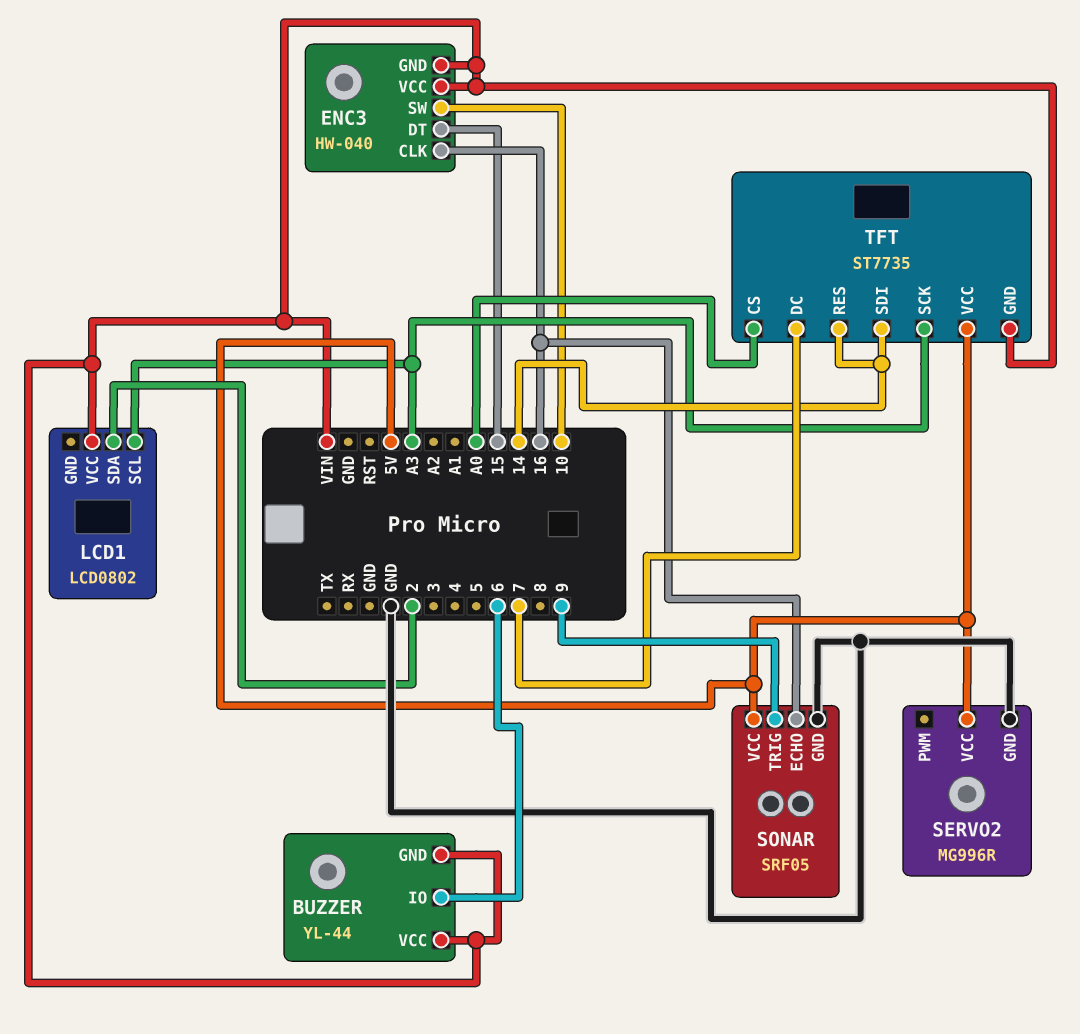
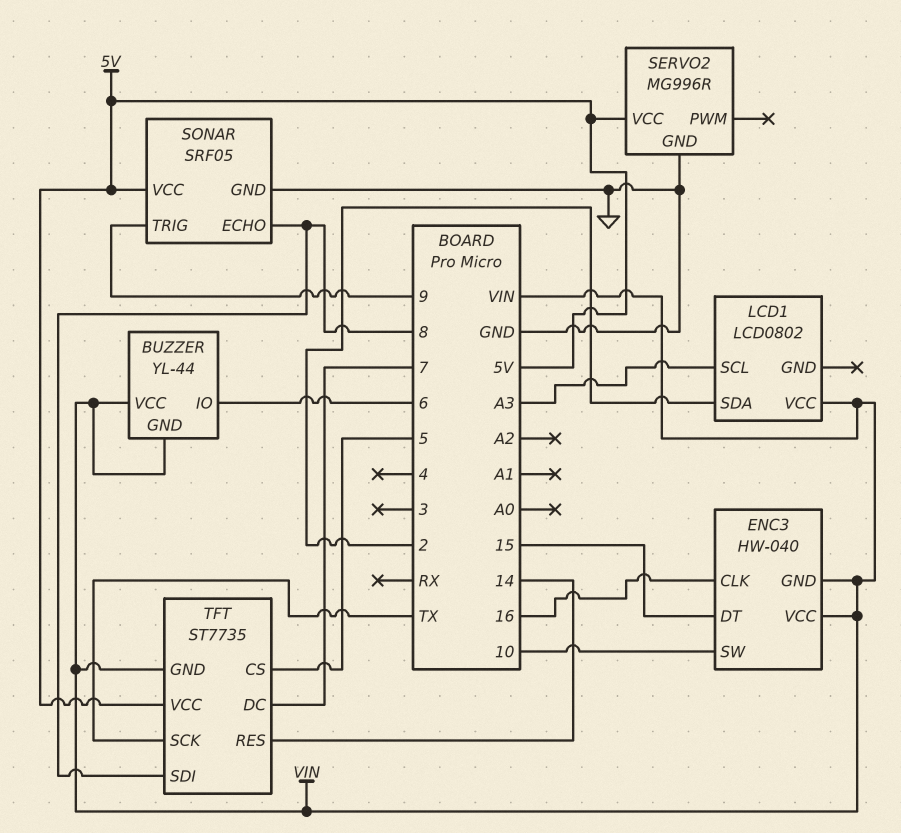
SONAR pin ECHO: 16 -> 8
TFT pin CS: A0 -> 5
TFT pin SCK: A3 -> TX
TFT pin SDI: 14 -> 8

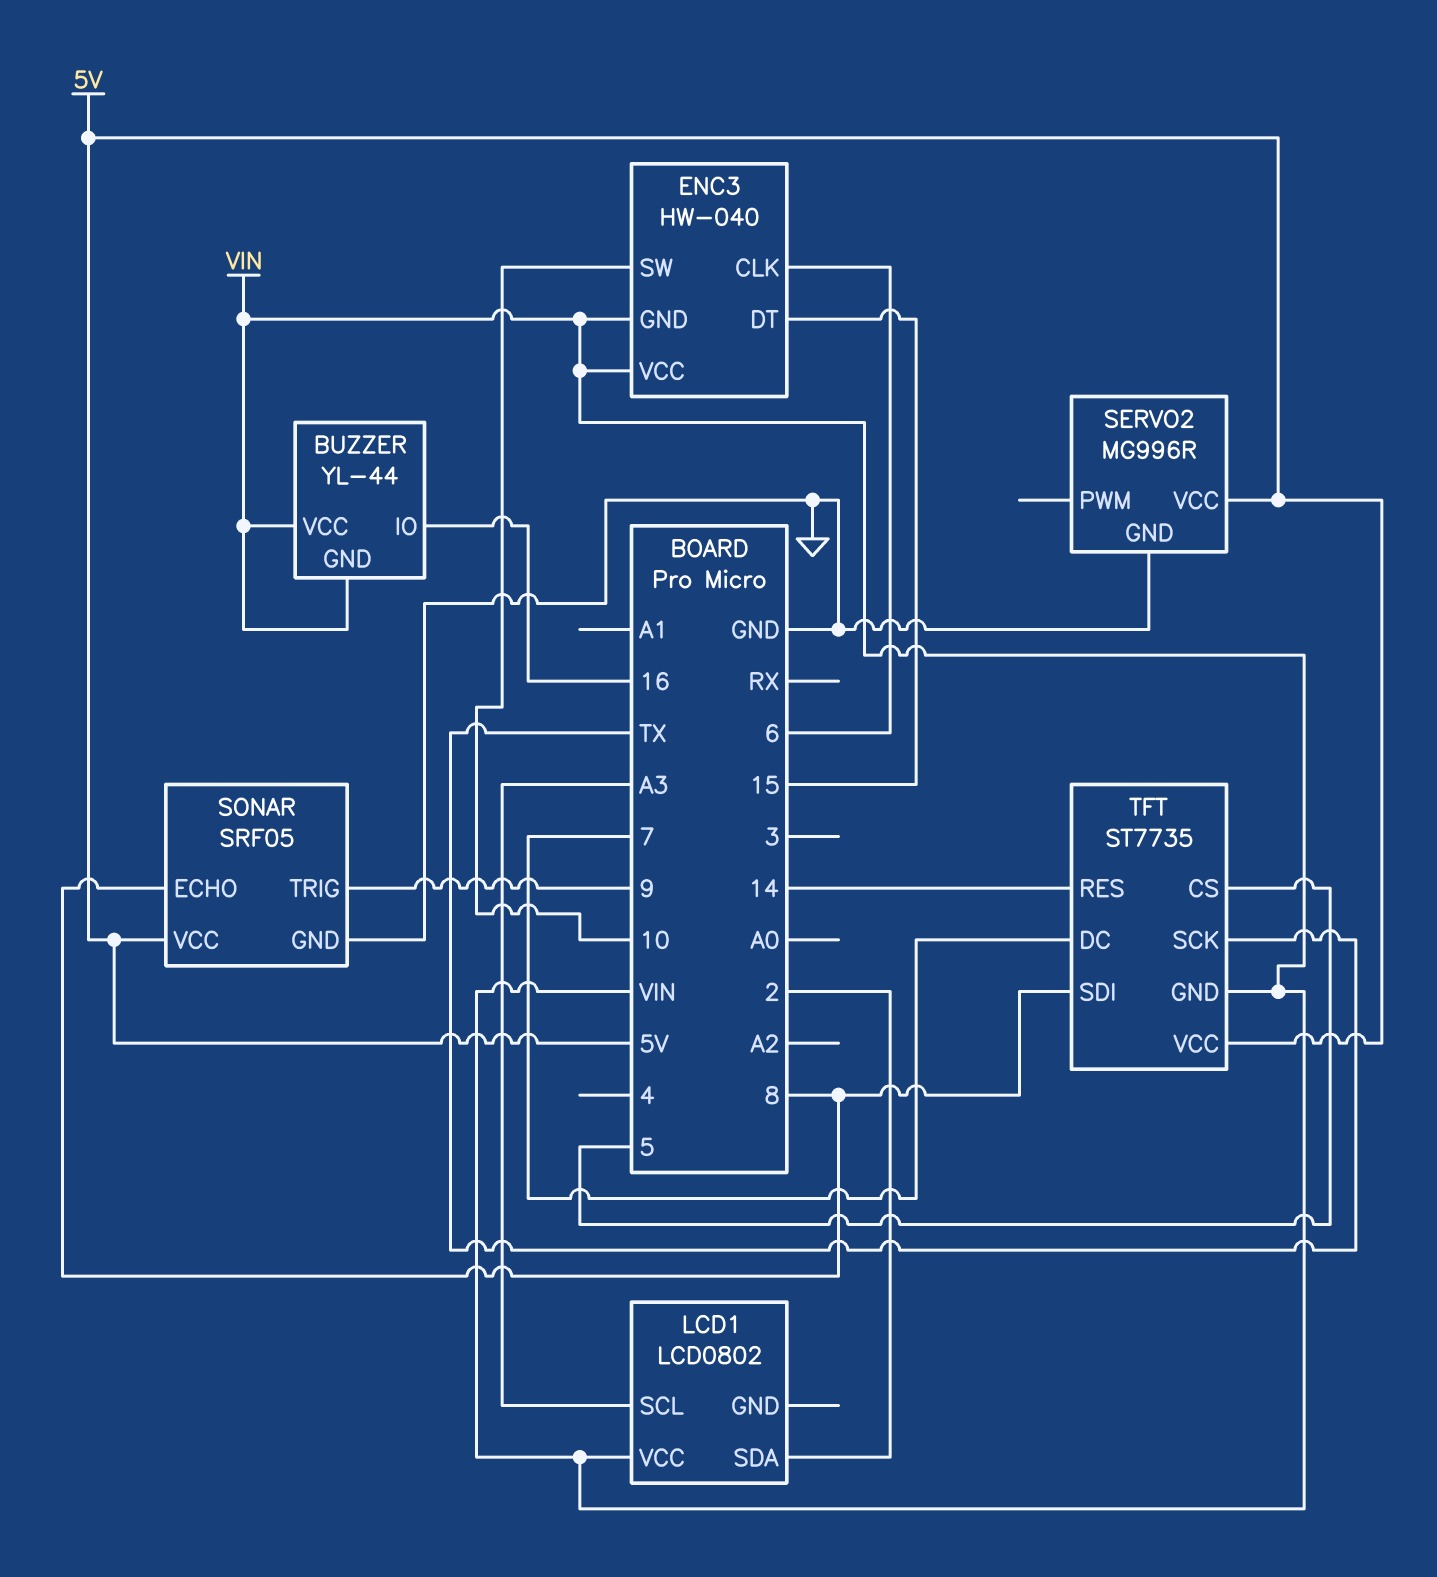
BUZZER pin IO: 6 -> 16
ENC3 pin CLK: 16 -> 6

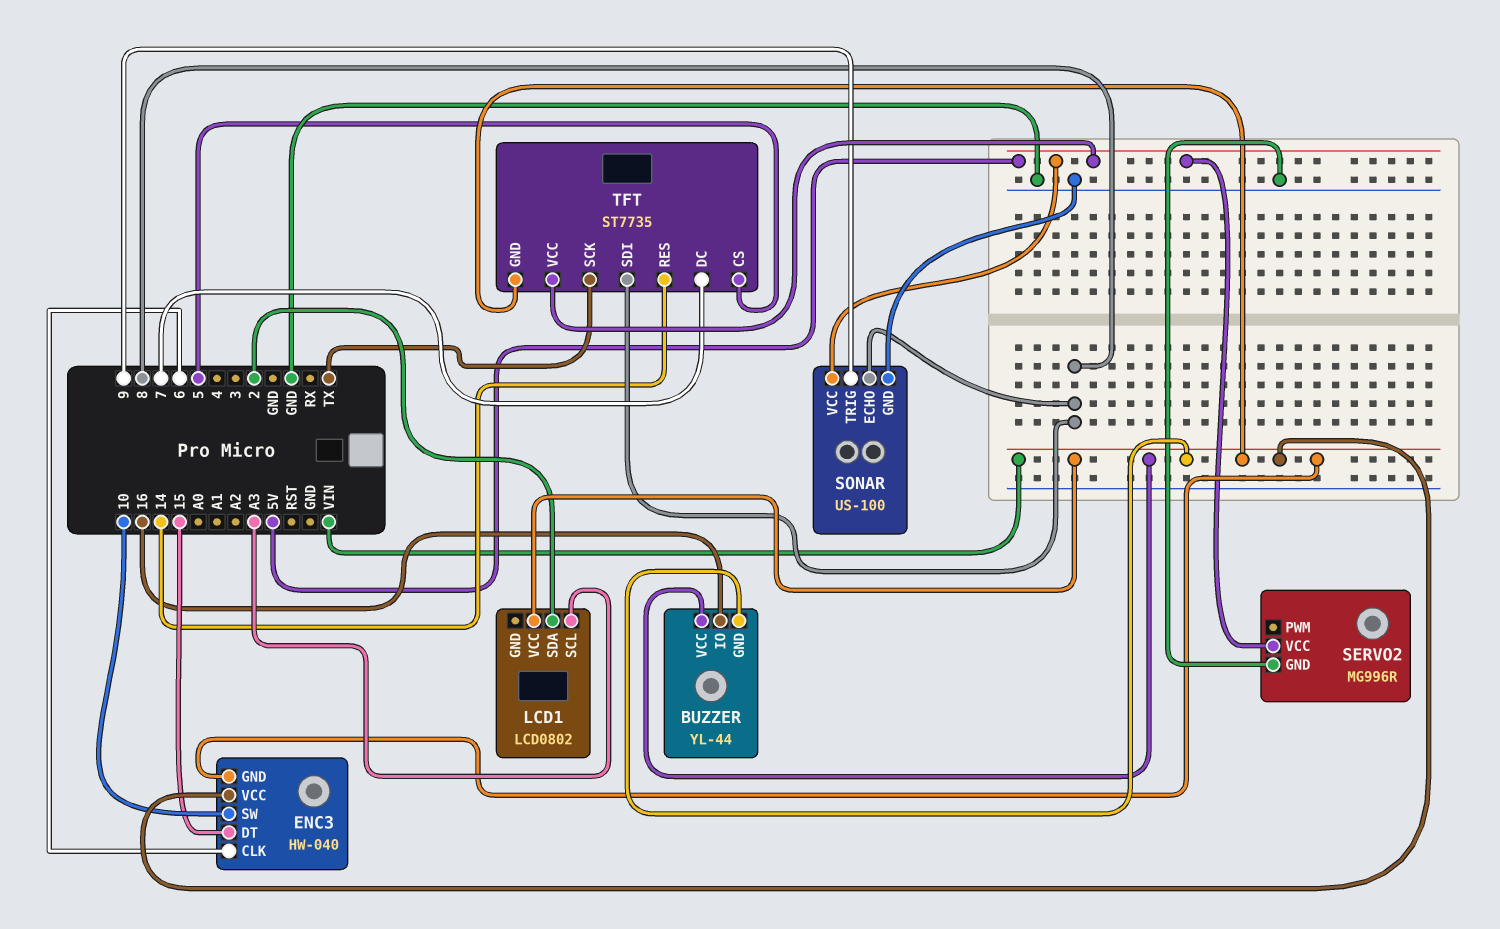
SONAR: SRF05 -> US-100

